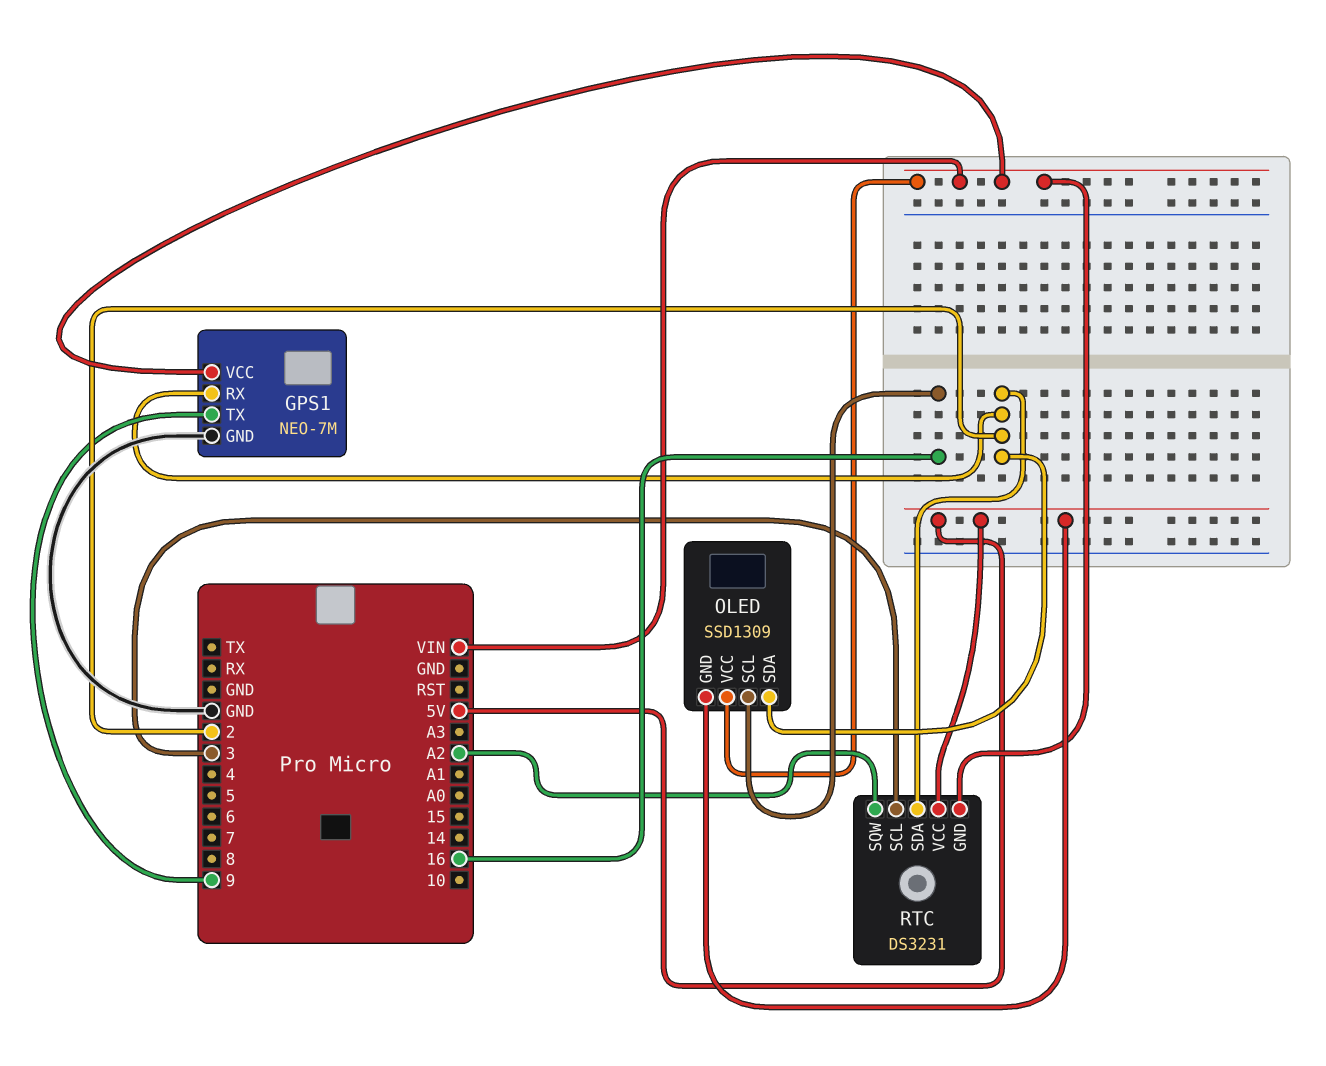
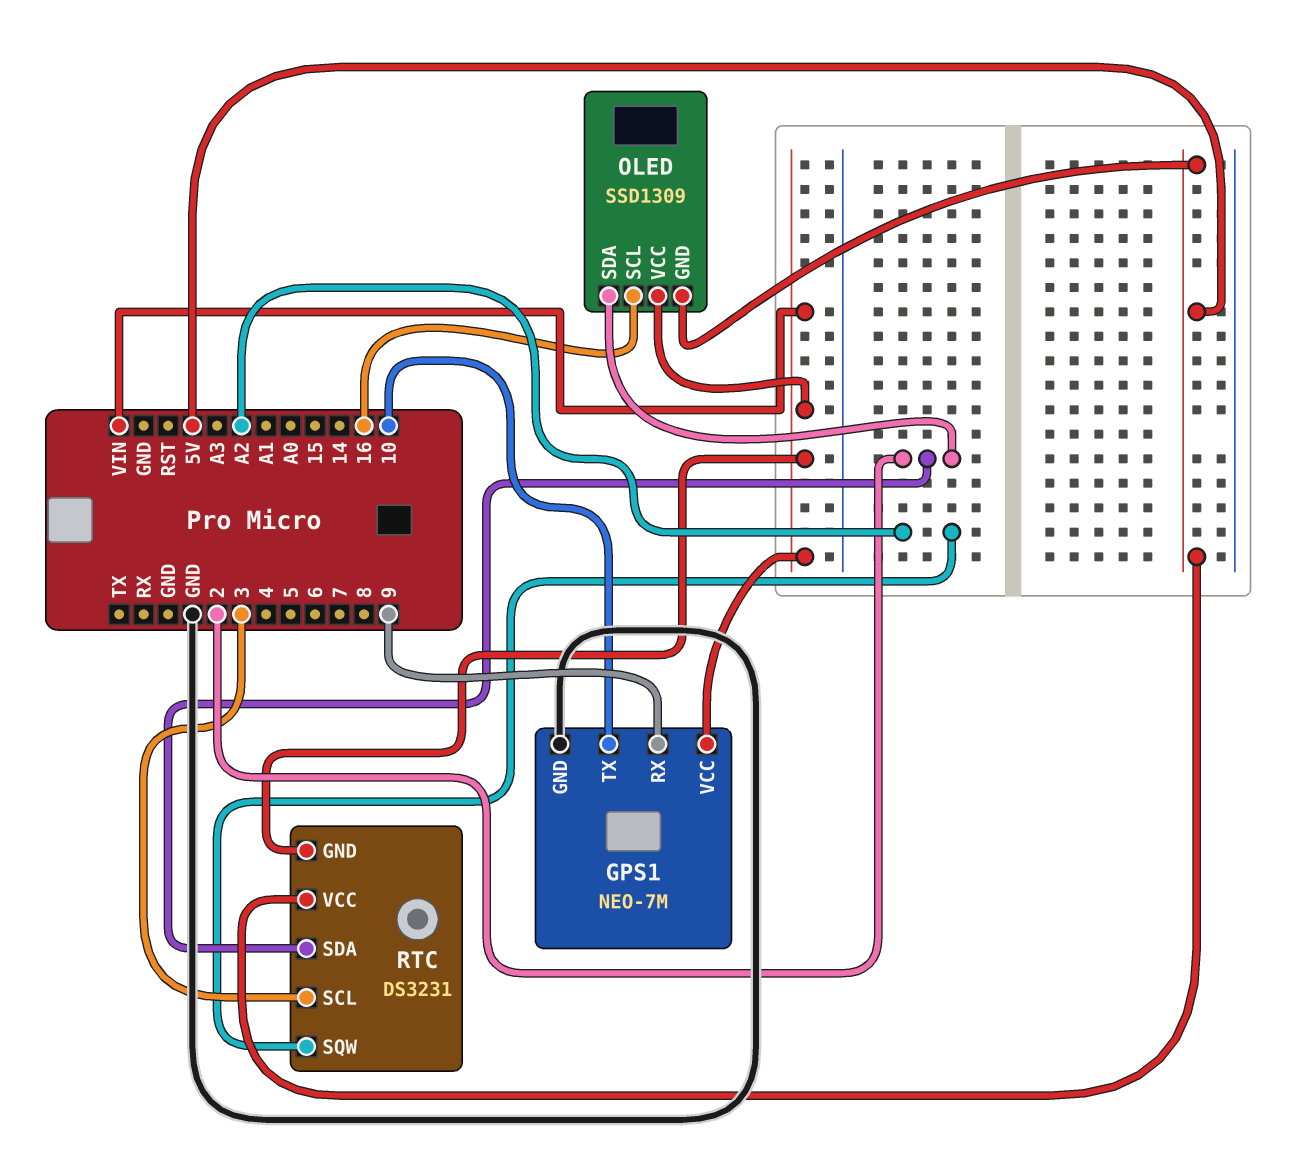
GPS1 pin RX: 2 -> 9
GPS1 pin TX: 9 -> 10

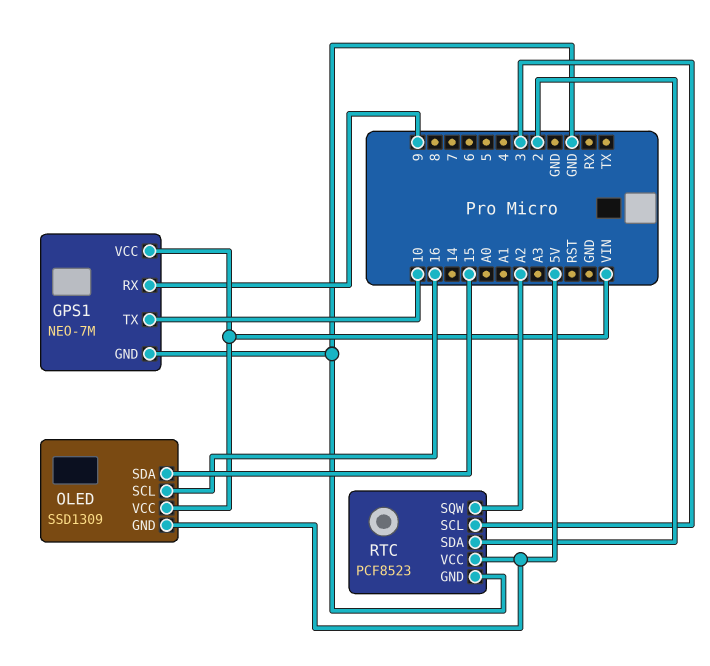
OLED pin SDA: 2 -> 15
RTC: DS3231 -> PCF8523
RTC pin GND: VIN -> GND

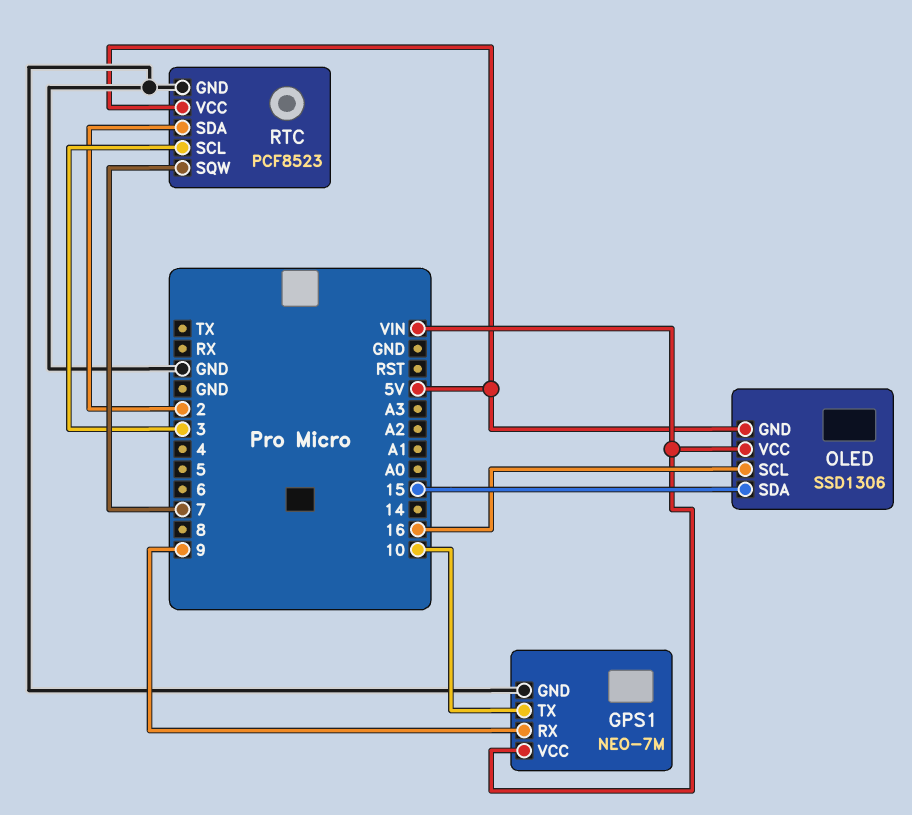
OLED: SSD1309 -> SSD1306
RTC pin SQW: A2 -> 7

